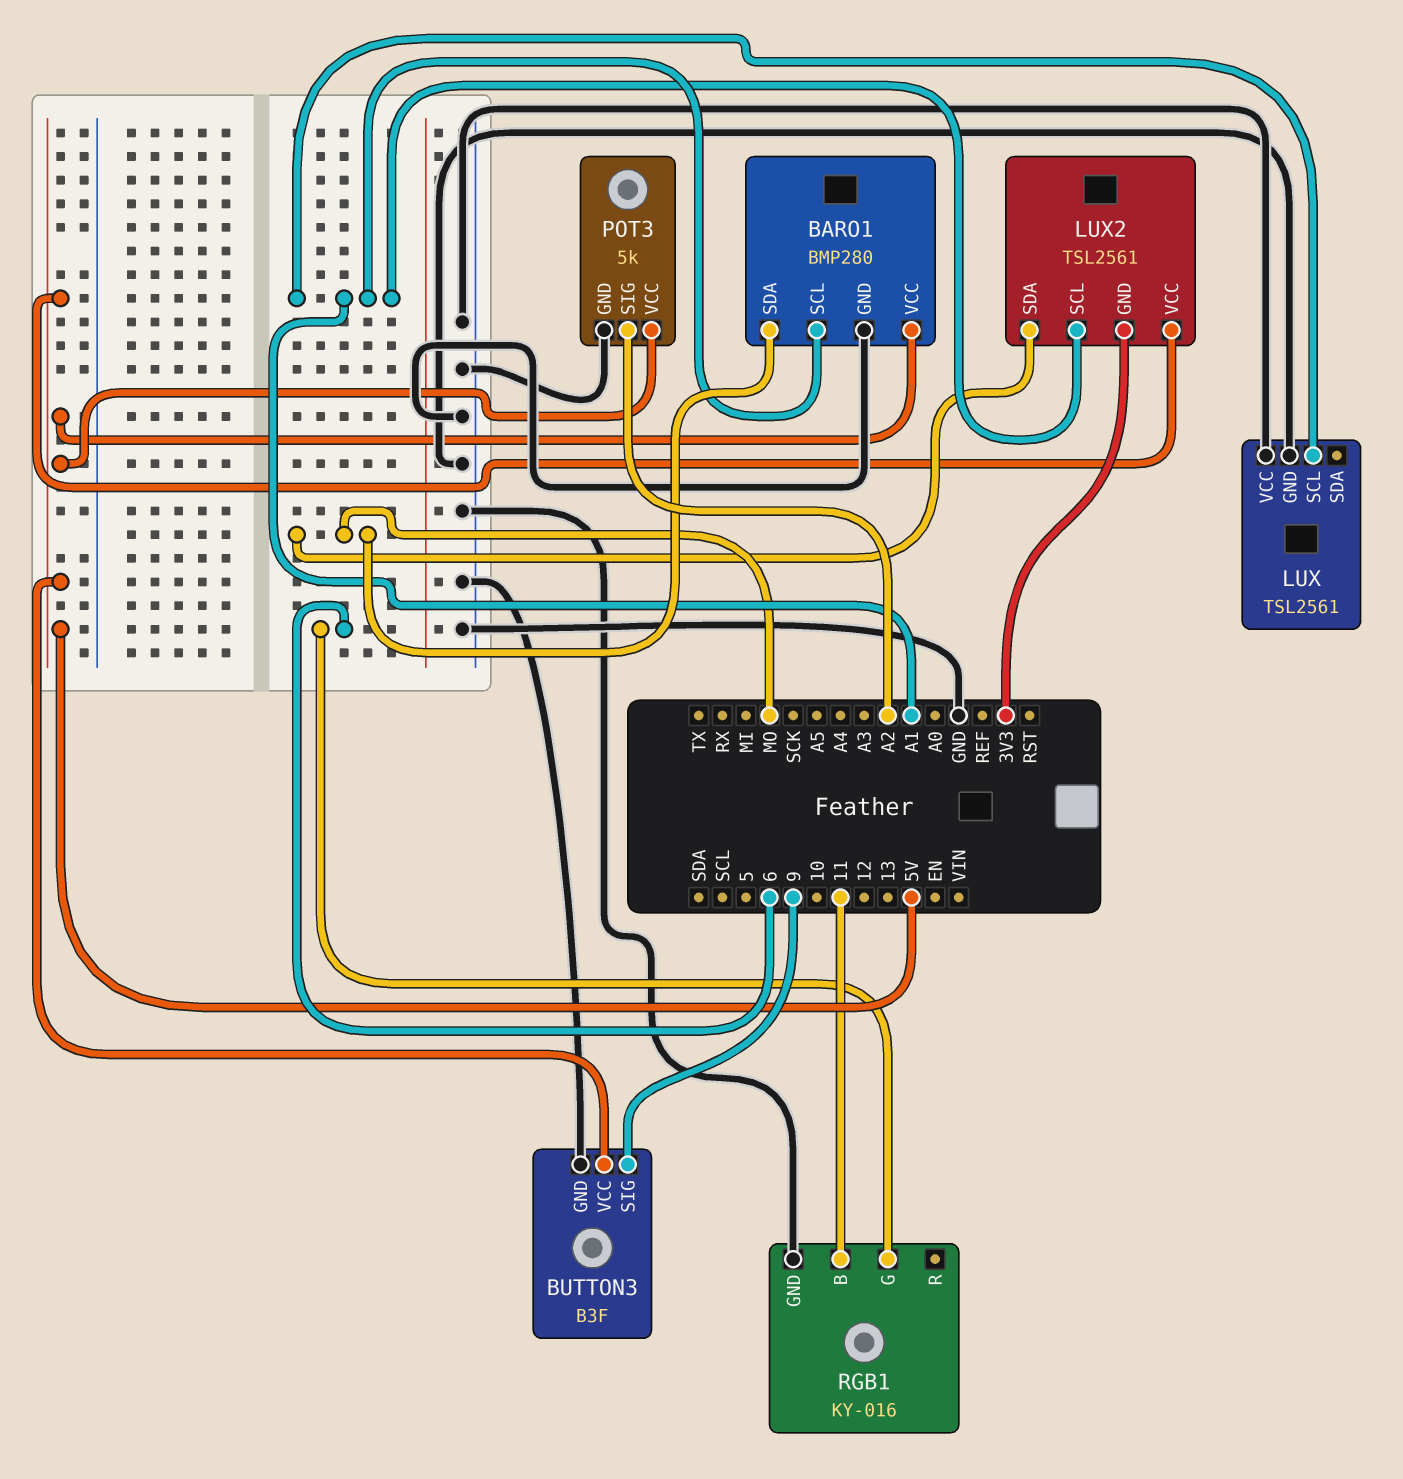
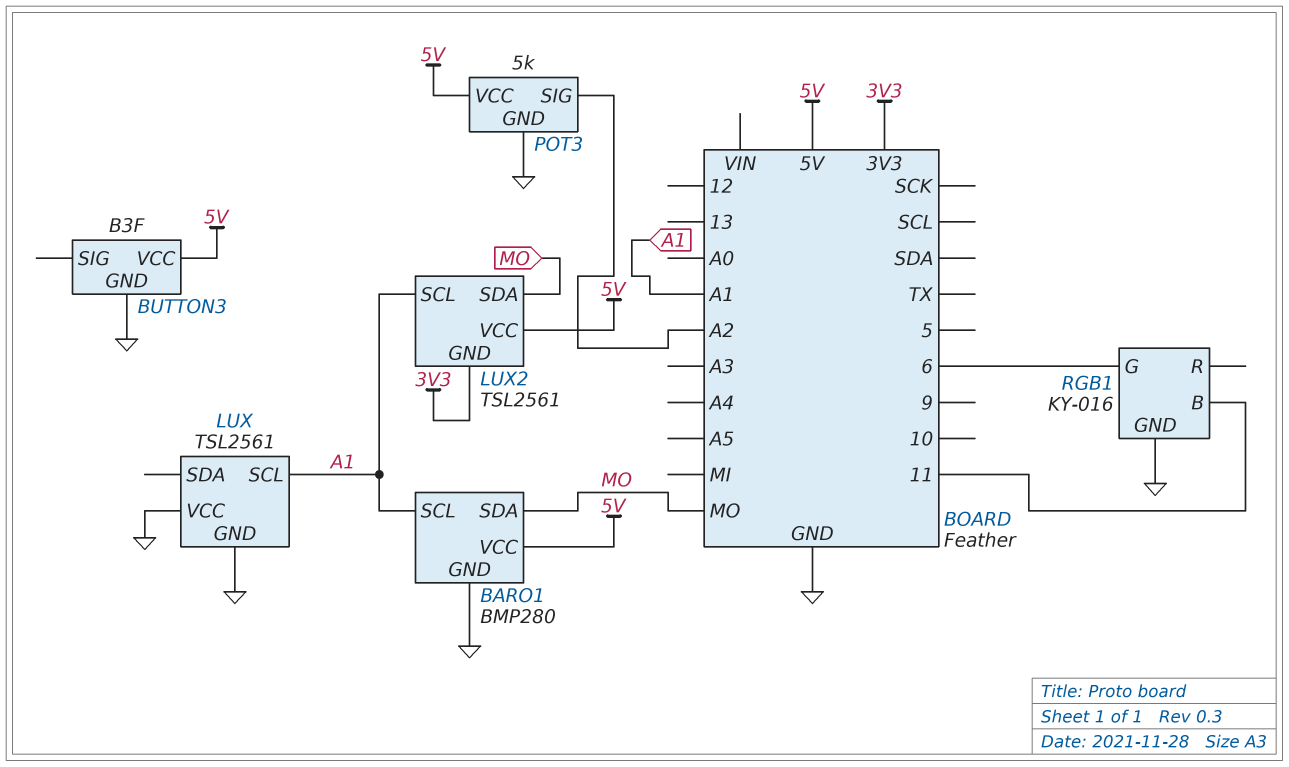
BUTTON3 pin SIG: 9 -> none

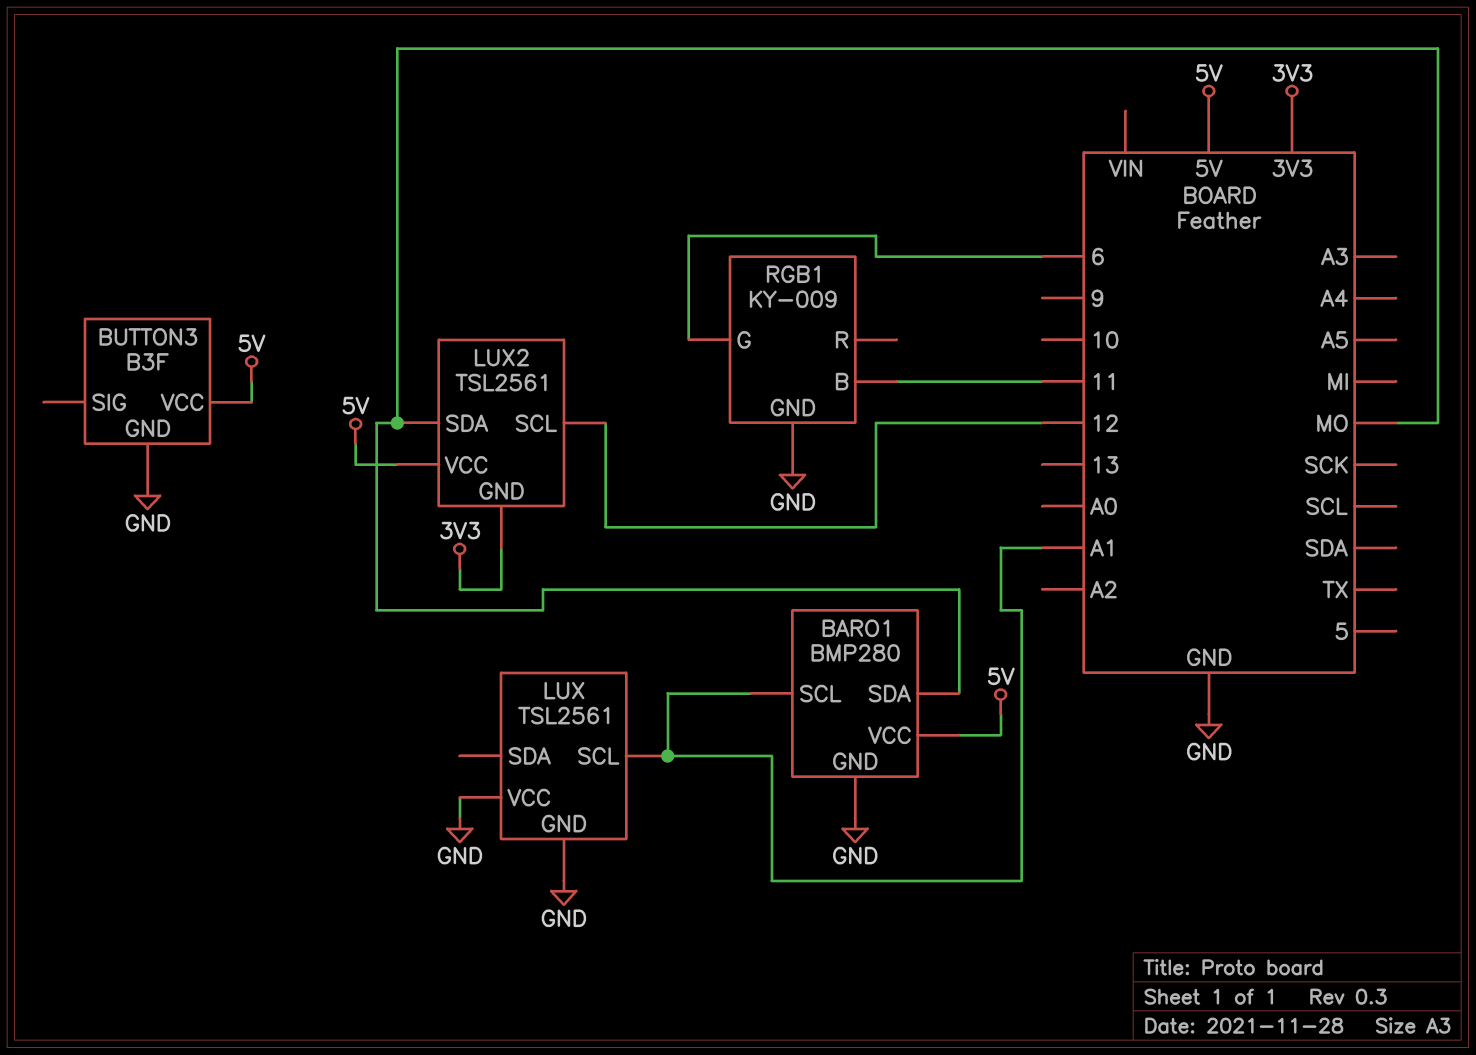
LUX2 pin SCL: A1 -> 12
POT3: 5k -> none
POT3 pin GND: GND -> none
POT3 pin SIG: A2 -> none
POT3 pin VCC: 5V -> none
RGB1: KY-016 -> KY-009

